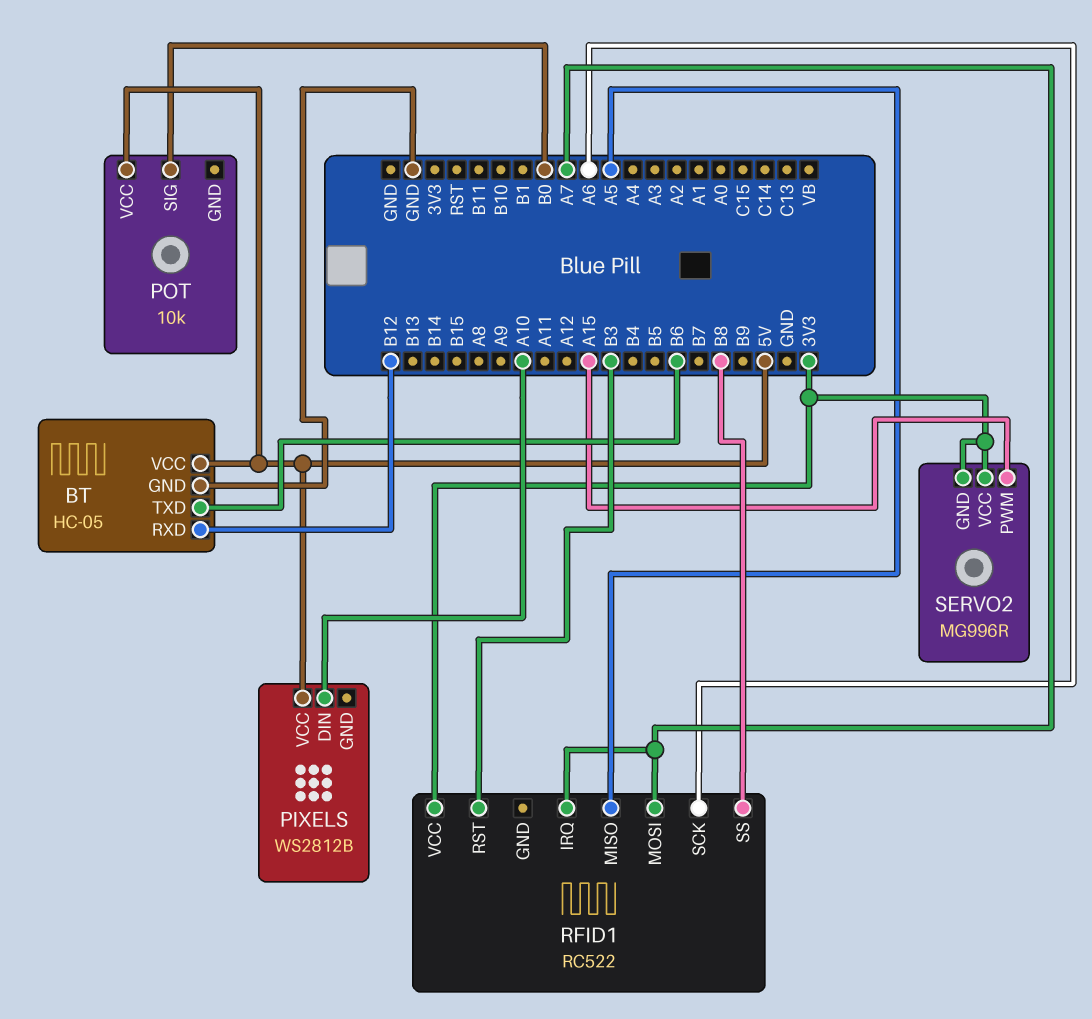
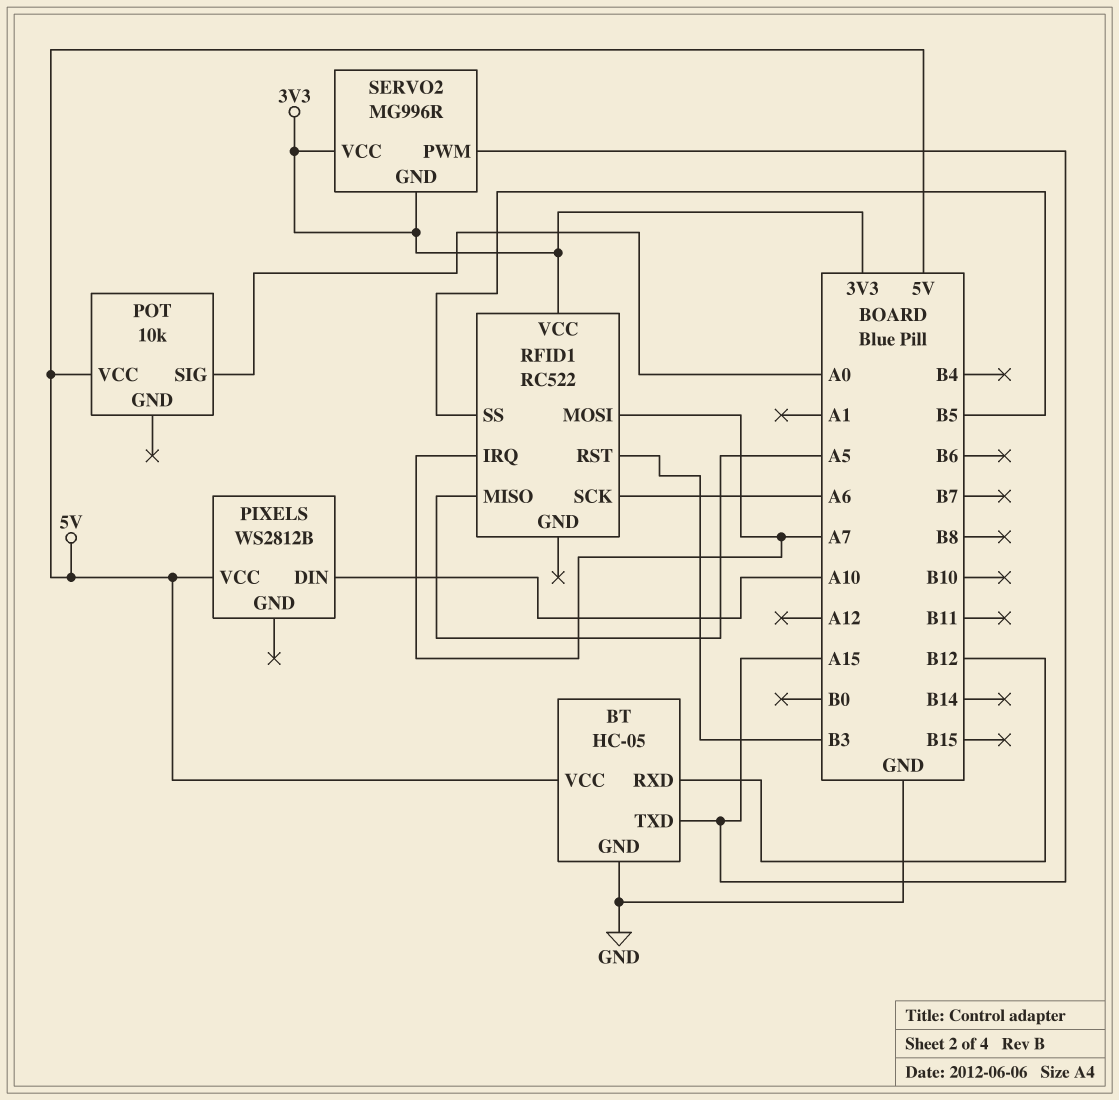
BT pin TXD: B6 -> A15
POT pin SIG: B0 -> A0
RFID1 pin SS: B8 -> B5

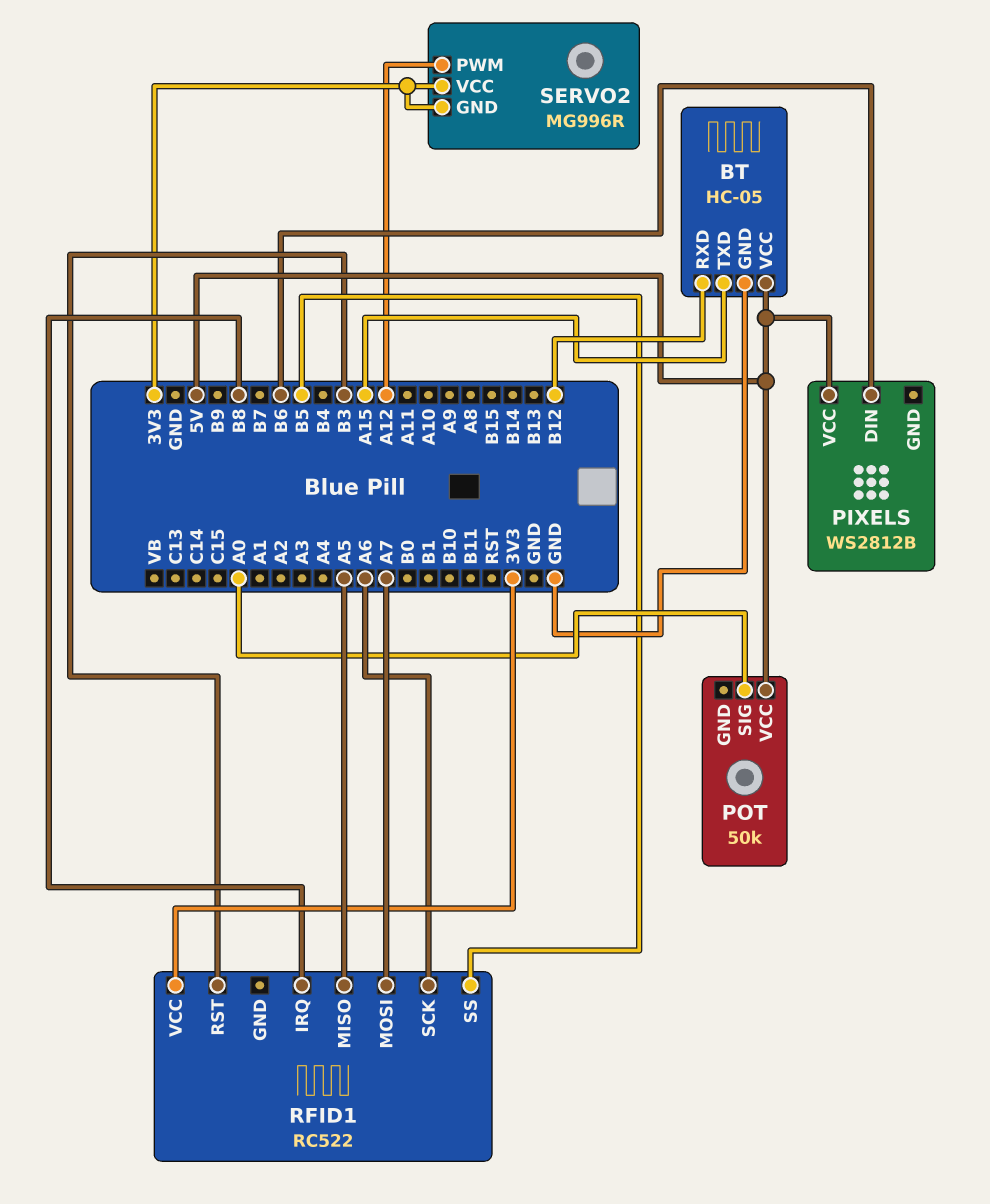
PIXELS pin DIN: A10 -> B6
POT: 10k -> 50k
RFID1 pin IRQ: A7 -> B8
SERVO2 pin PWM: A15 -> A12

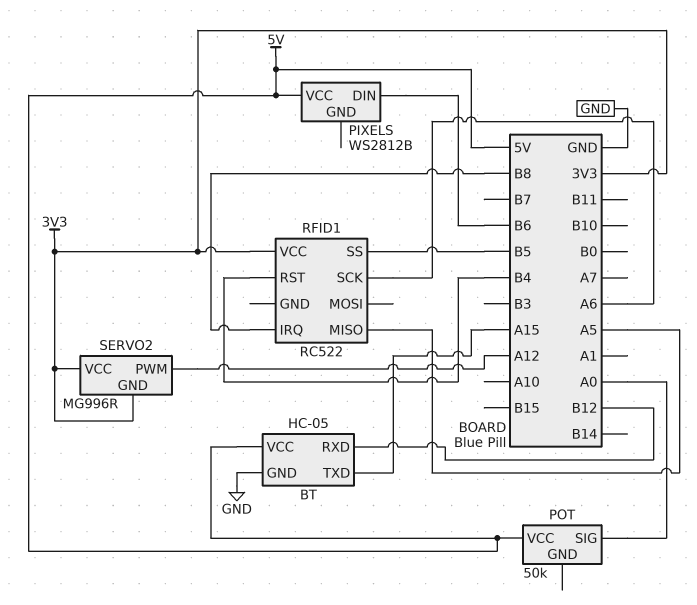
RFID1 pin MOSI: A7 -> none
RFID1 pin RST: B3 -> B4

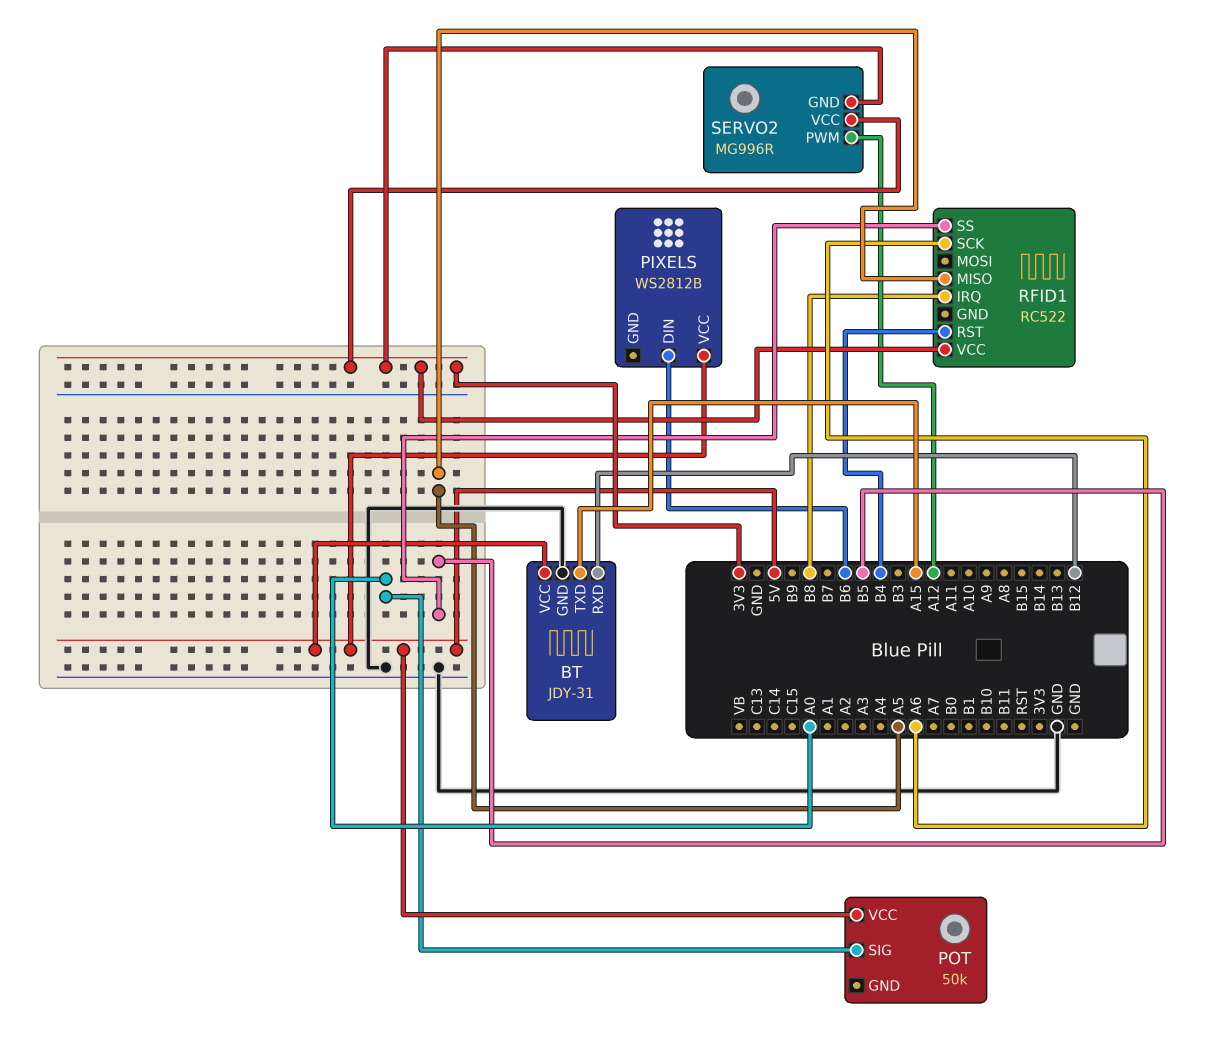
BT: HC-05 -> JDY-31

